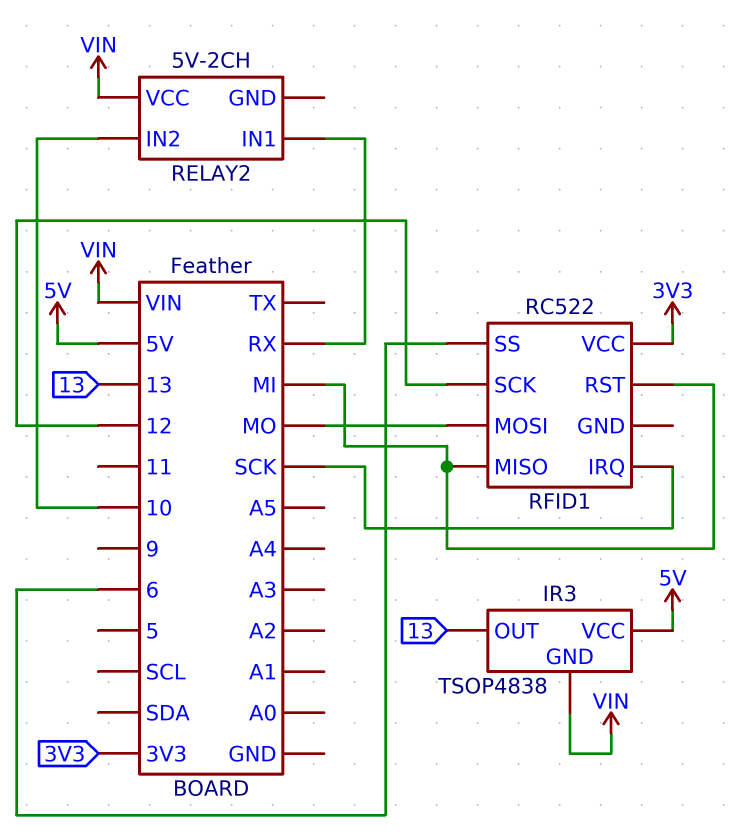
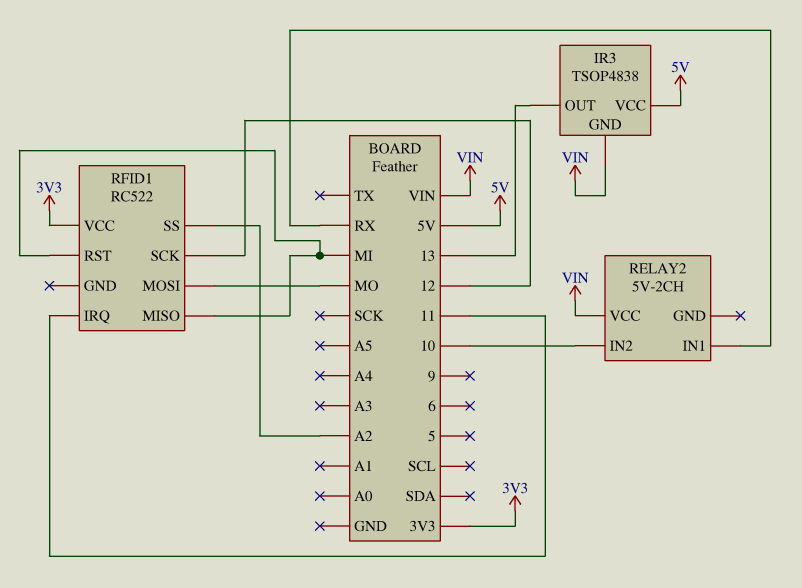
RFID1 pin IRQ: SCK -> 11
RFID1 pin SS: 6 -> A2

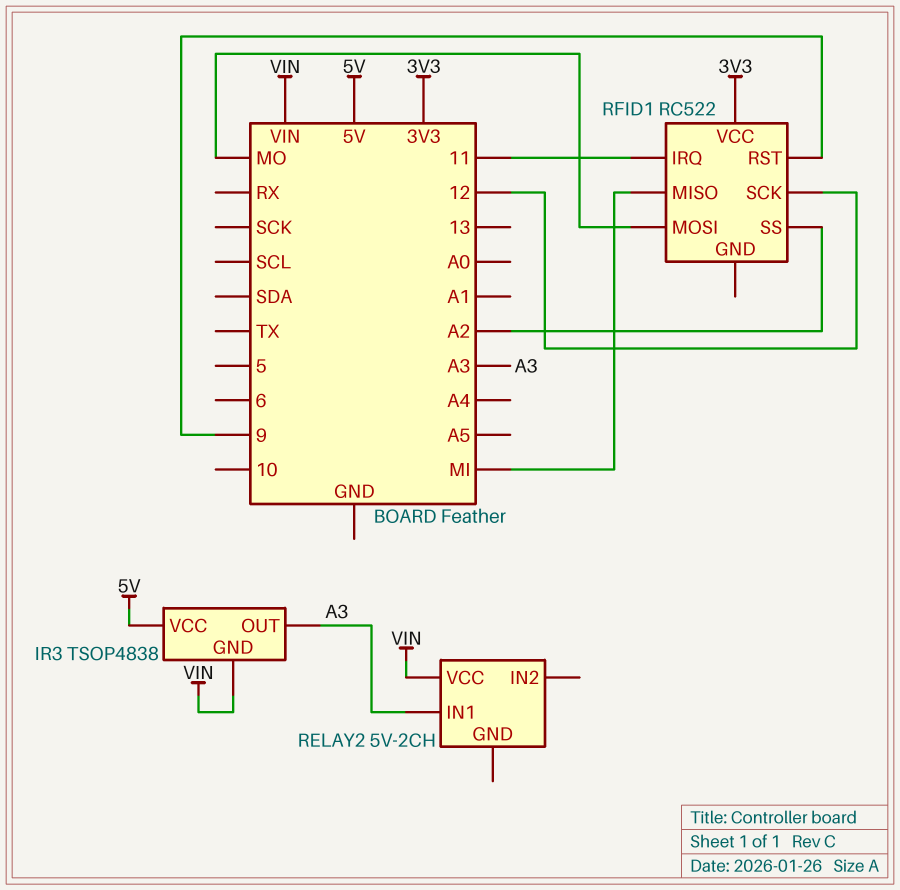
IR3 pin OUT: 13 -> A3
RELAY2 pin IN1: RX -> A3
RELAY2 pin IN2: 10 -> none
RFID1 pin RST: MI -> 9

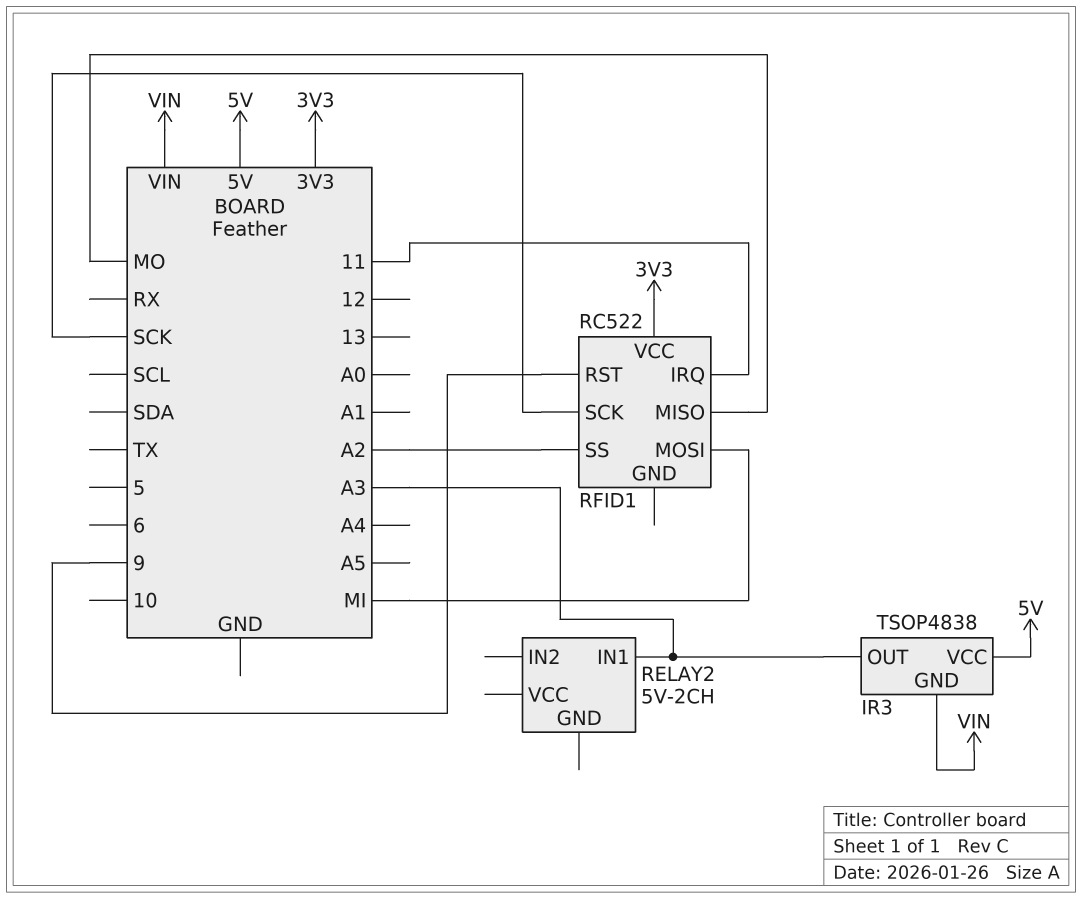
RELAY2 pin VCC: VIN -> none
RFID1 pin MISO: MI -> MO
RFID1 pin MOSI: MO -> MI
RFID1 pin SCK: 12 -> SCK

